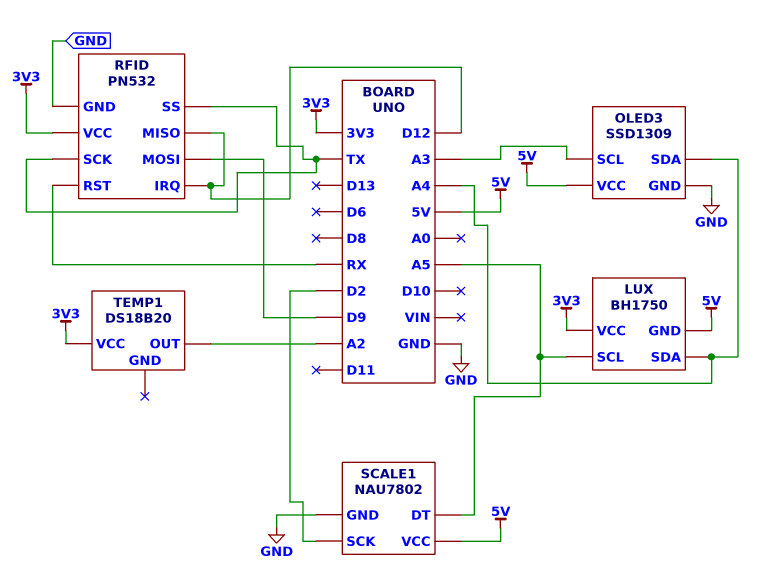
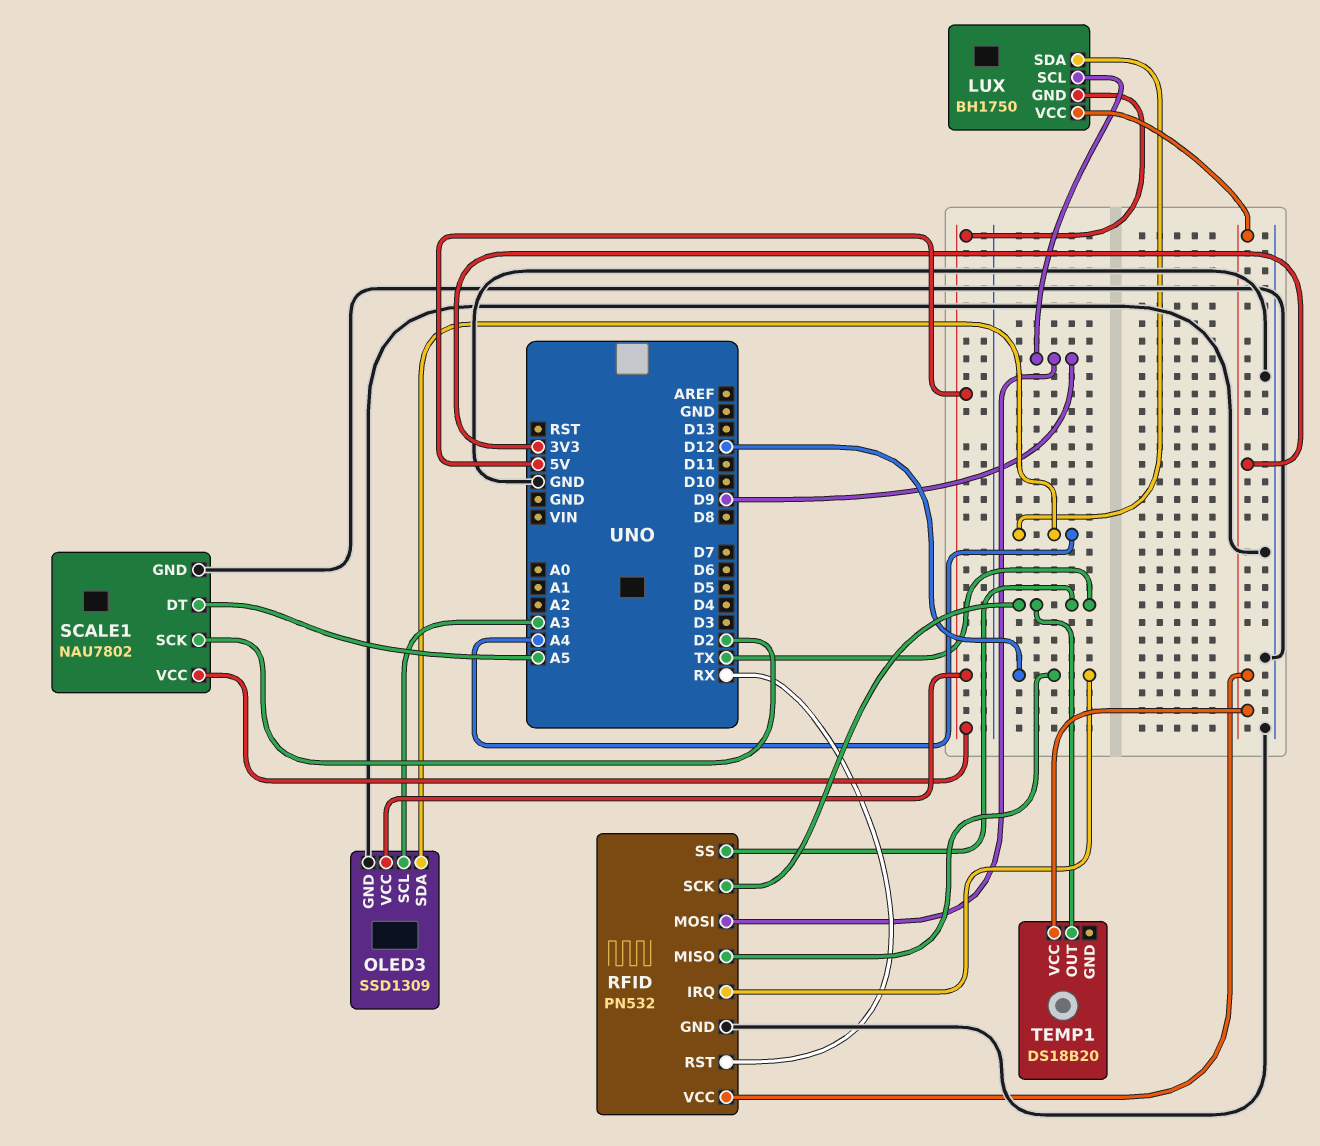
LUX pin SCL: A5 -> D9
TEMP1 pin OUT: A2 -> TX

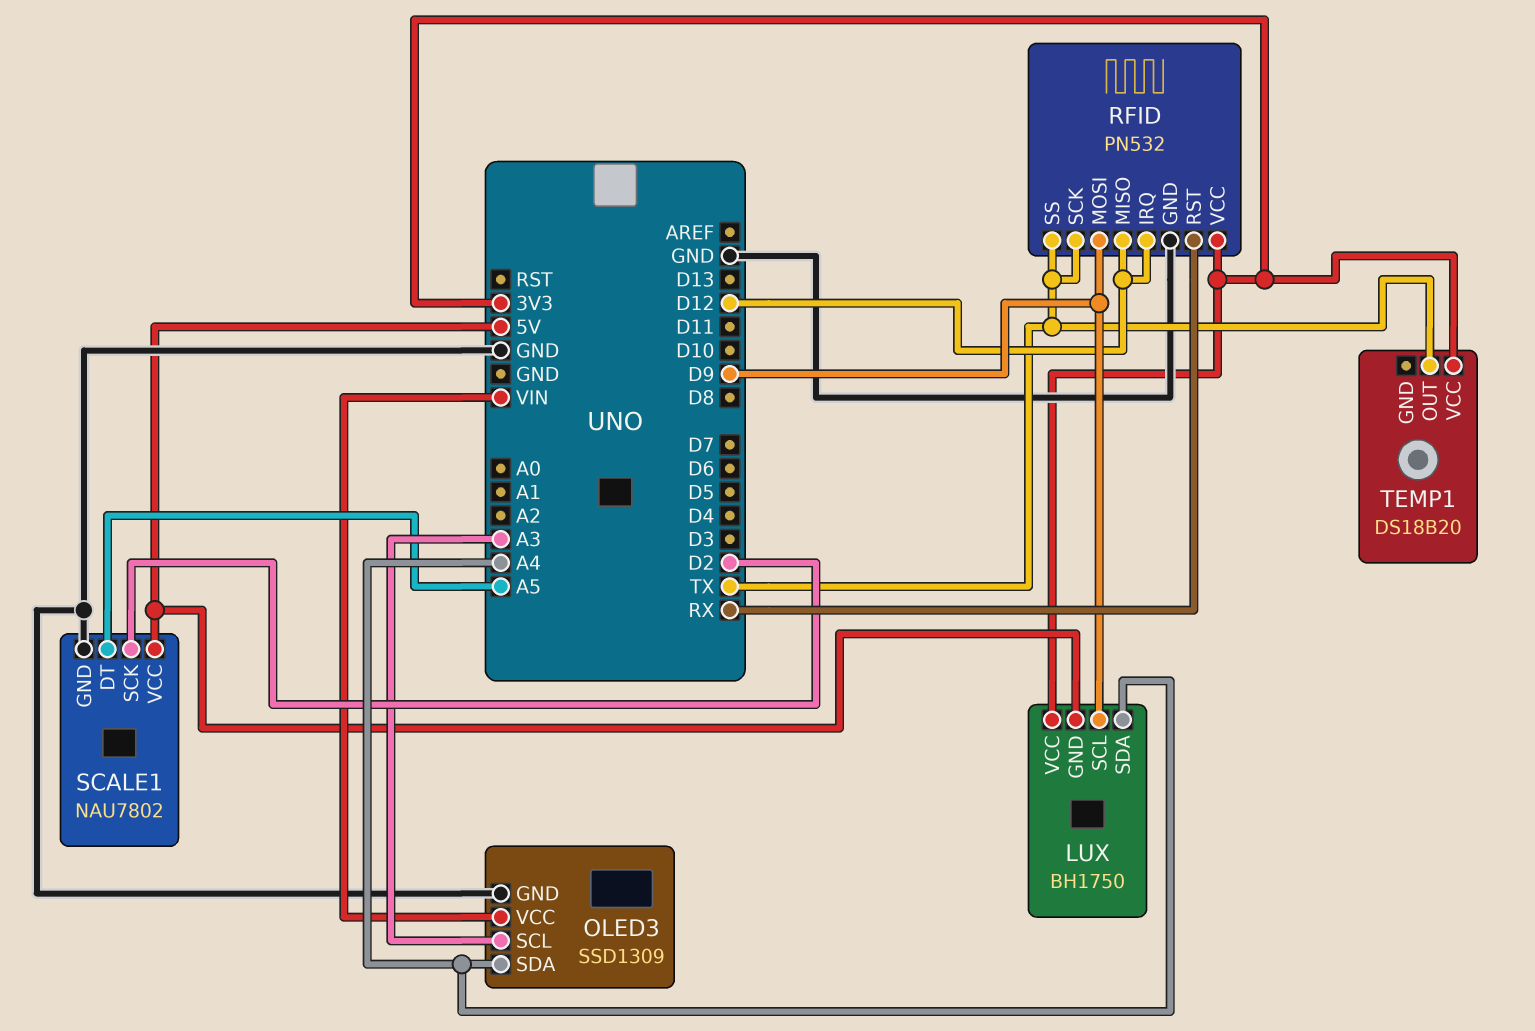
OLED3 pin VCC: 5V -> VIN

